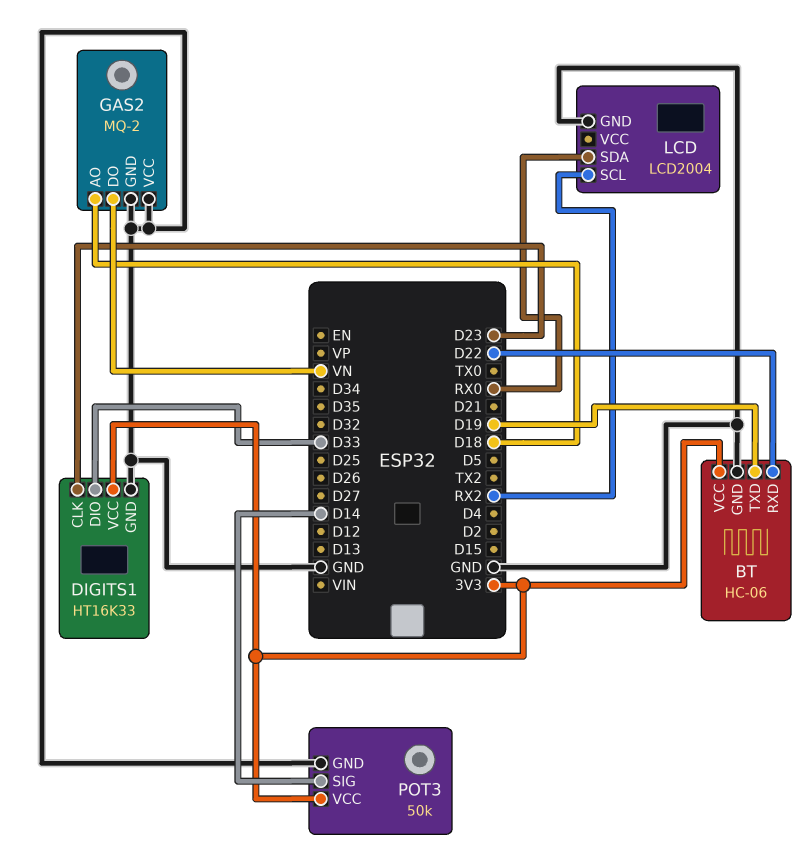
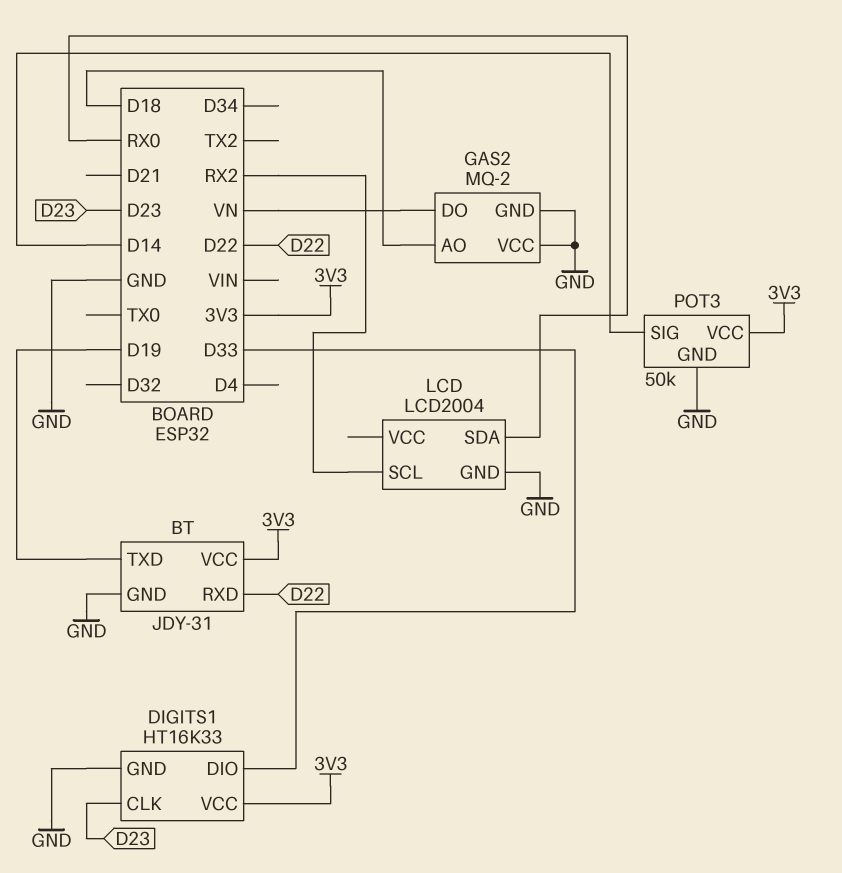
BT: HC-06 -> JDY-31

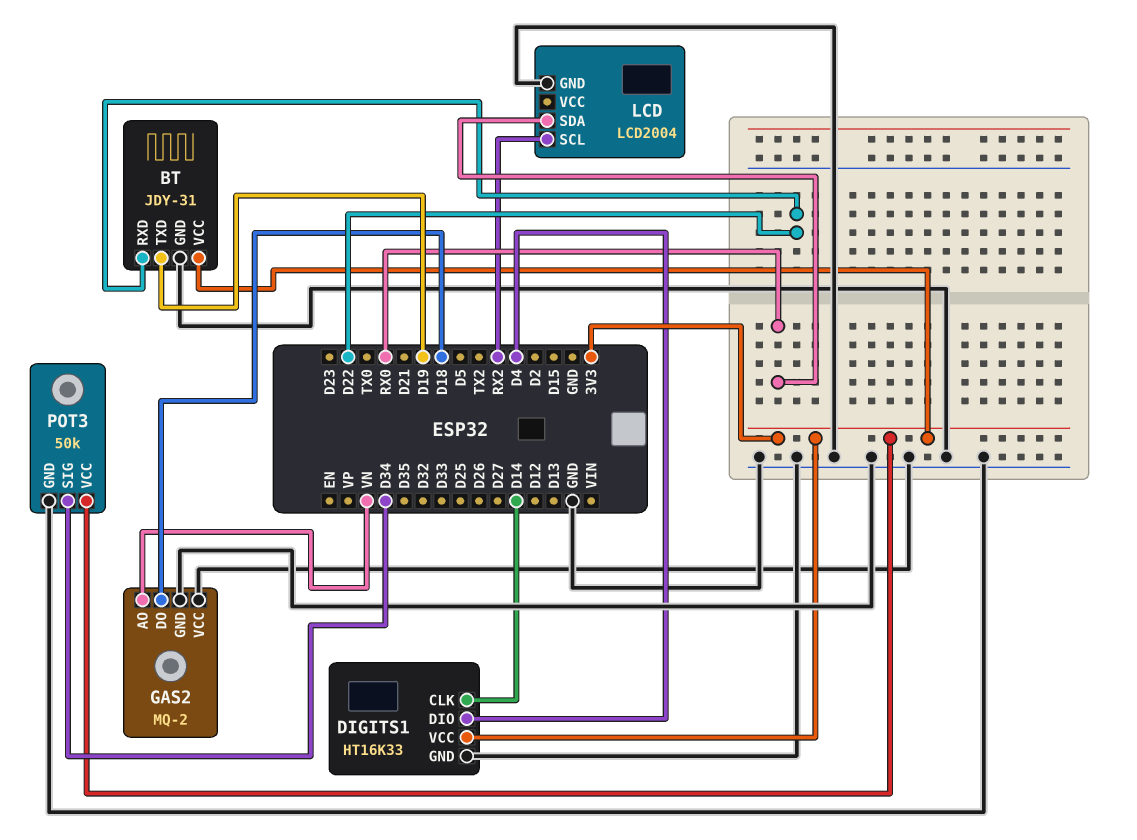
DIGITS1 pin CLK: D23 -> D14
DIGITS1 pin DIO: D33 -> D4
GAS2 pin AO: D18 -> VN
GAS2 pin DO: VN -> D18
POT3 pin SIG: D14 -> D34

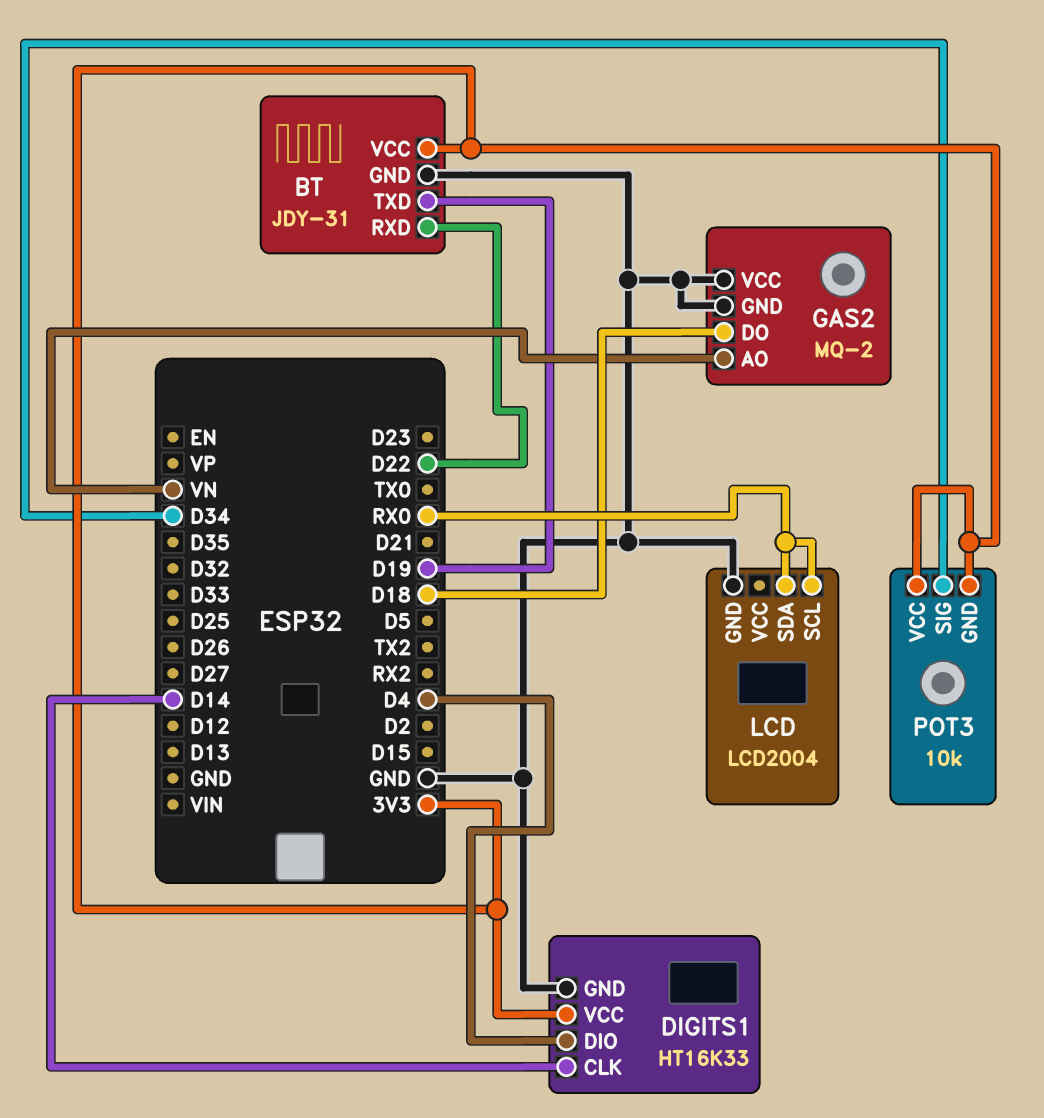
LCD pin SCL: RX2 -> RX0
POT3: 50k -> 10k
POT3 pin GND: GND -> 3V3

